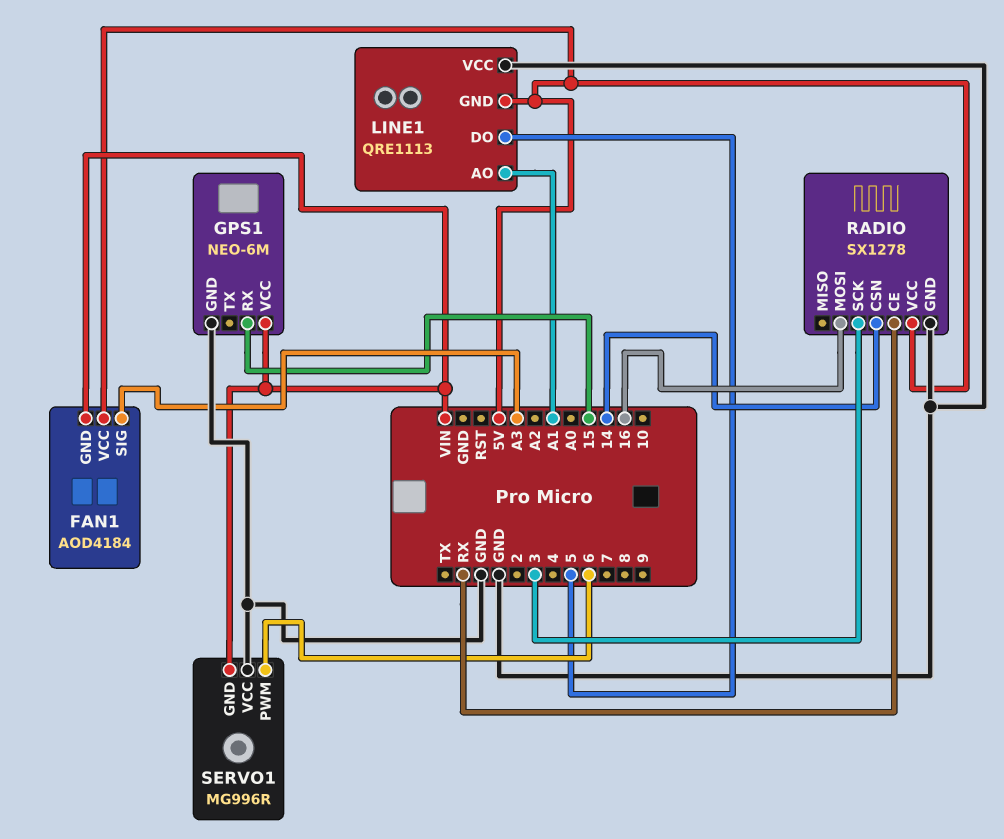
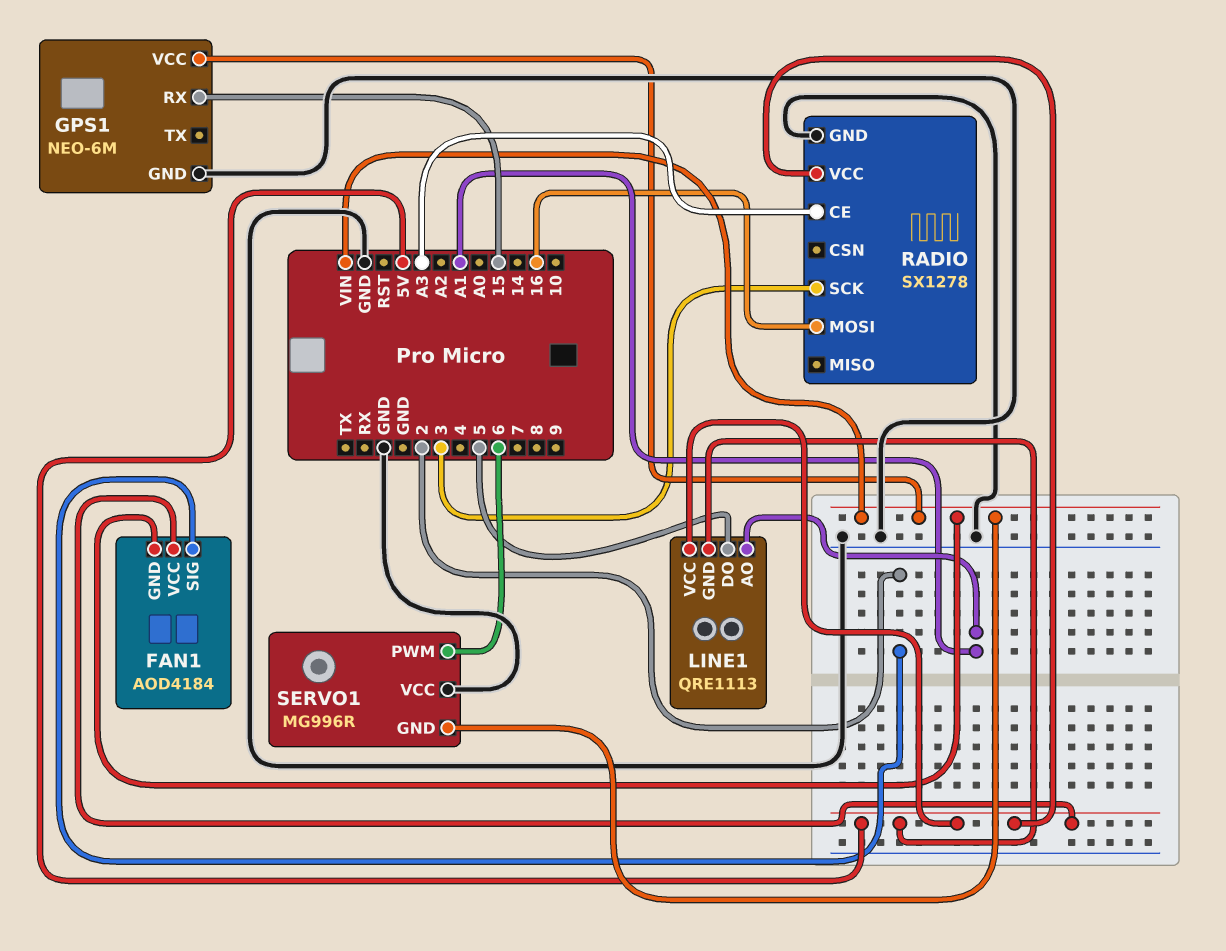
FAN1 pin SIG: A3 -> 2
LINE1 pin VCC: GND -> 5V
RADIO pin CE: RX -> A3
RADIO pin CSN: 14 -> none

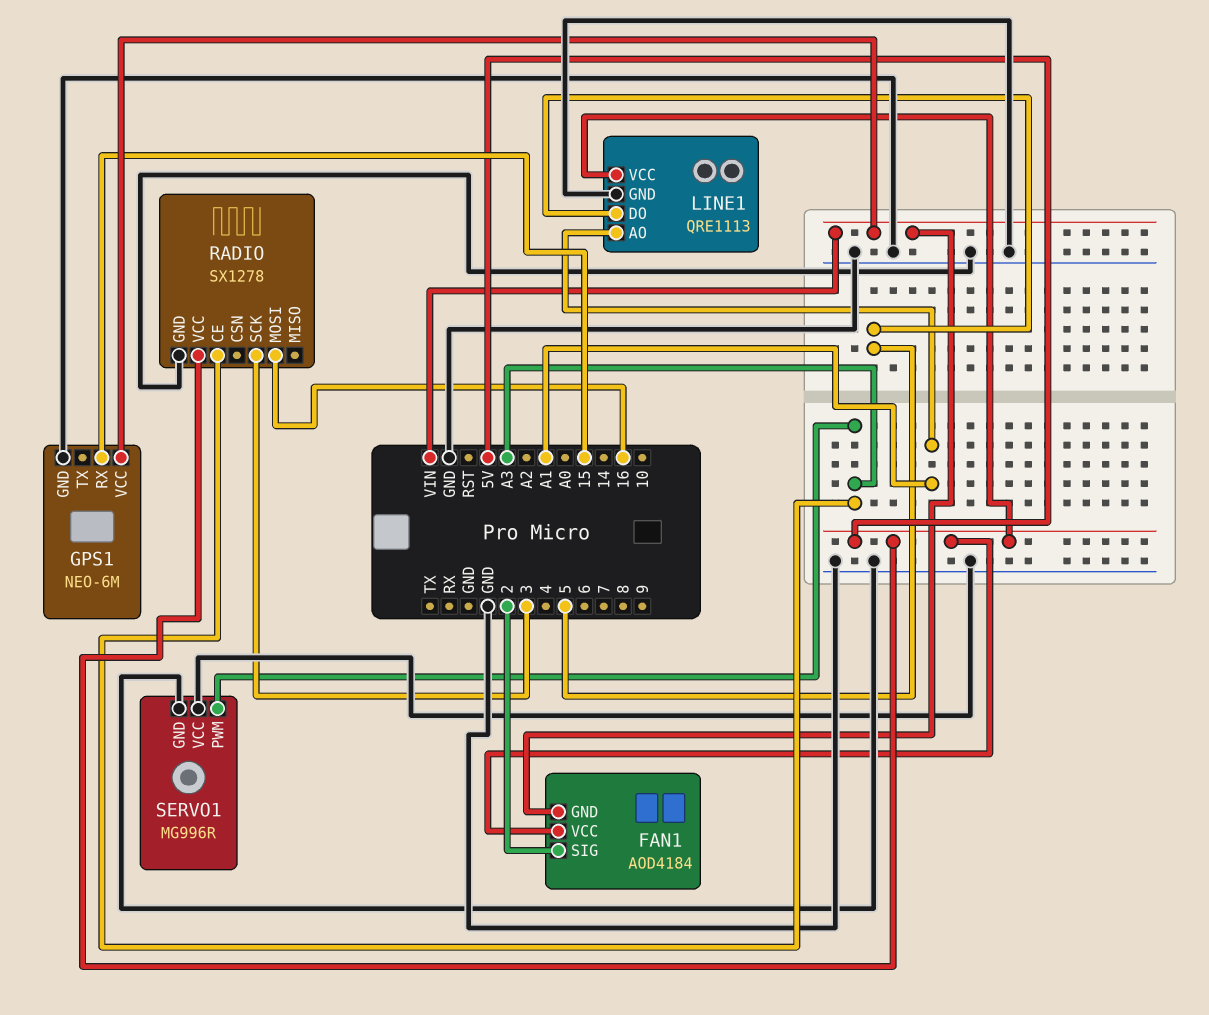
LINE1 pin GND: 5V -> GND
SERVO1 pin GND: VIN -> GND
SERVO1 pin PWM: 6 -> A3

